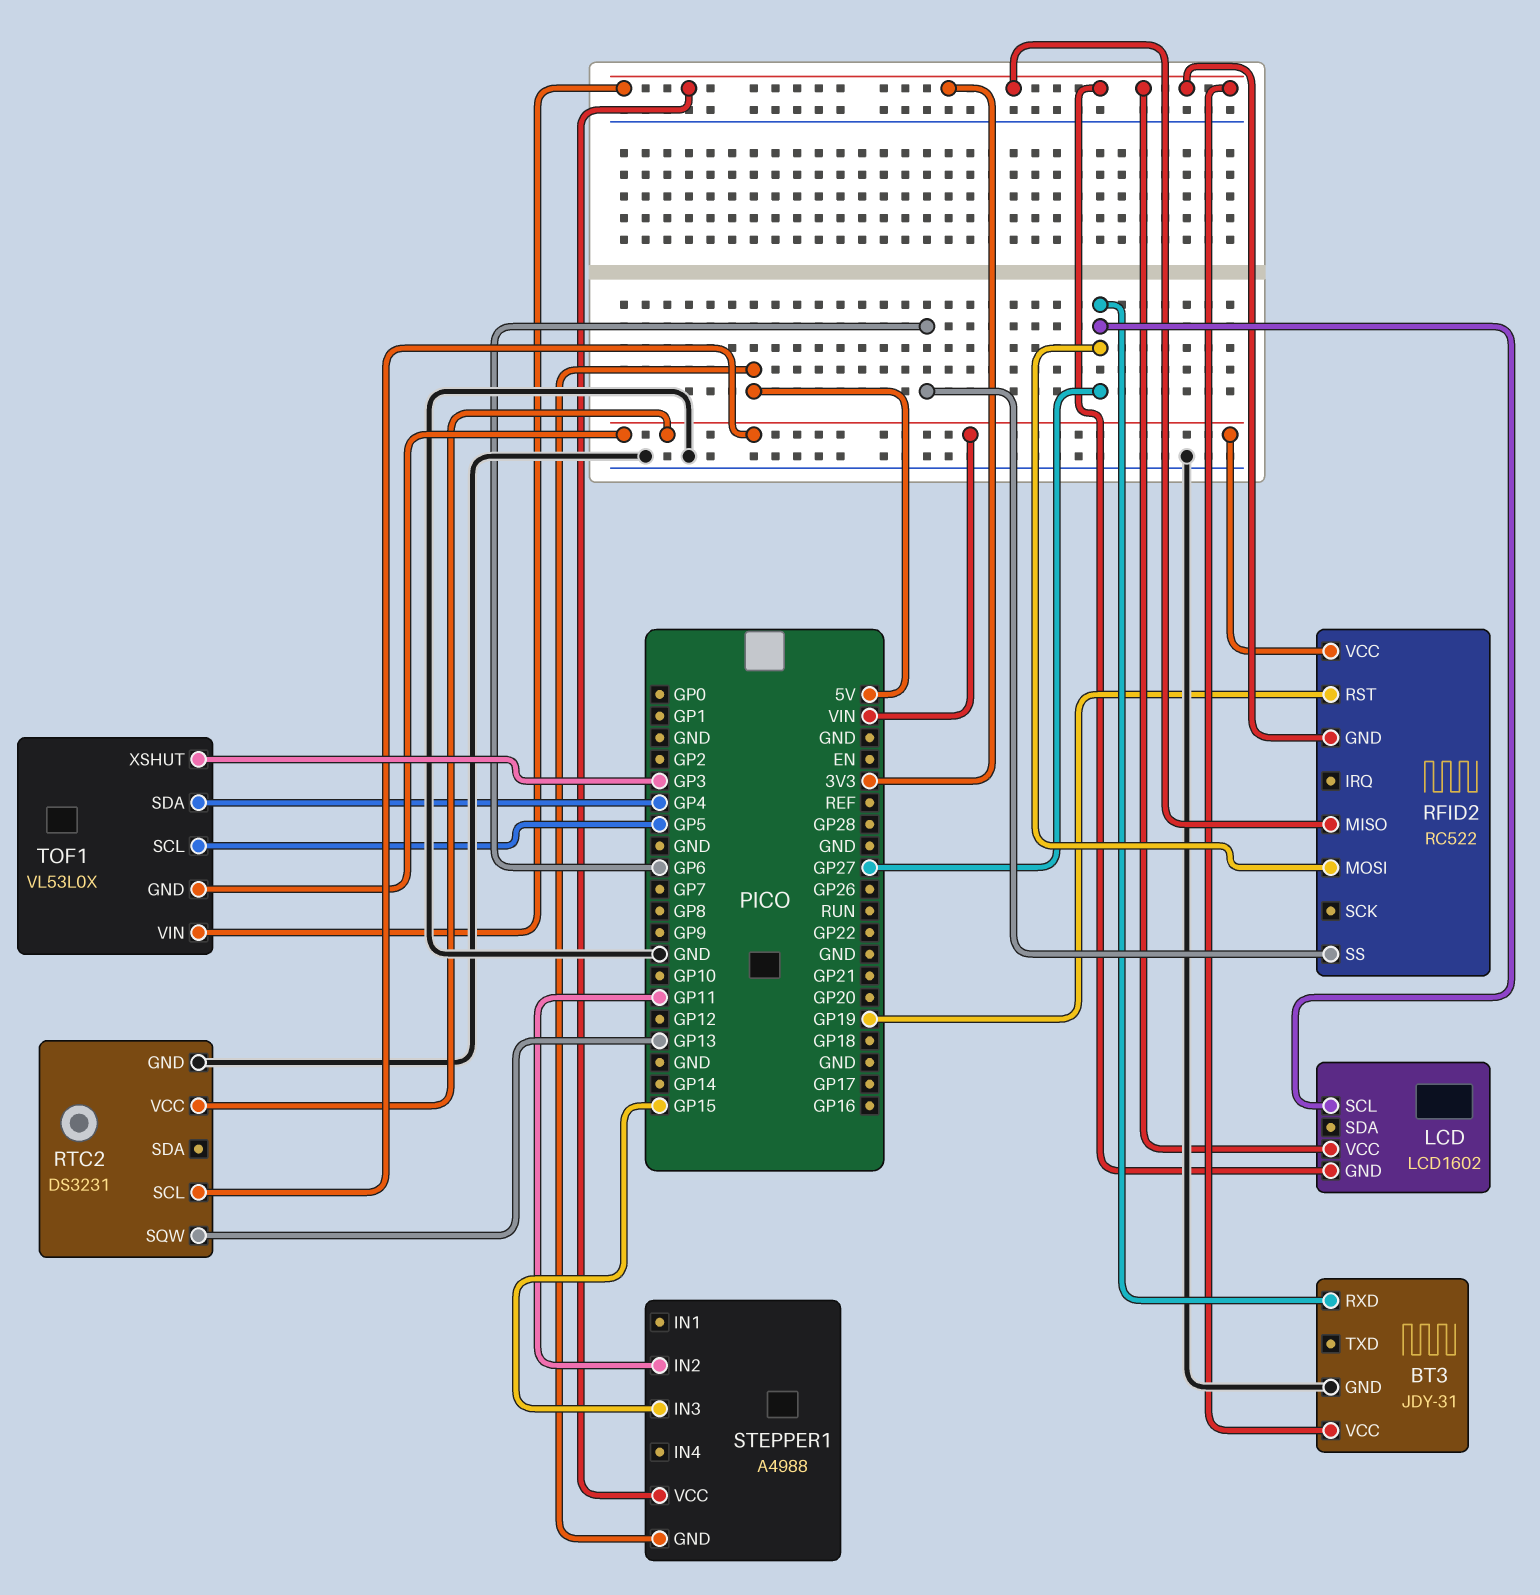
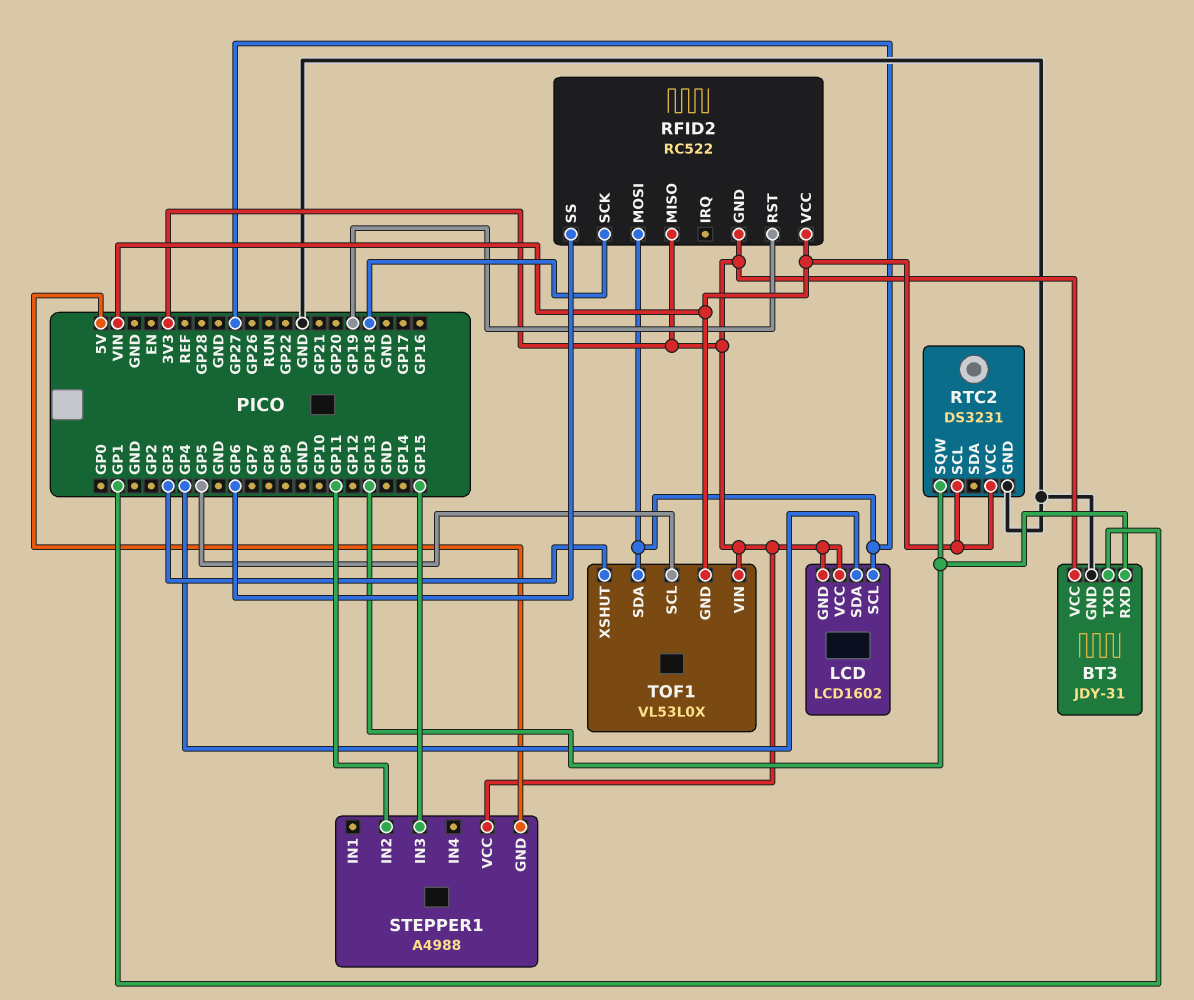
BT3 pin RXD: GP27 -> GP13
BT3 pin TXD: none -> GP1
LCD pin SDA: none -> GP4
RFID2 pin SCK: none -> GP18
TOF1 pin SDA: GP4 -> GP27

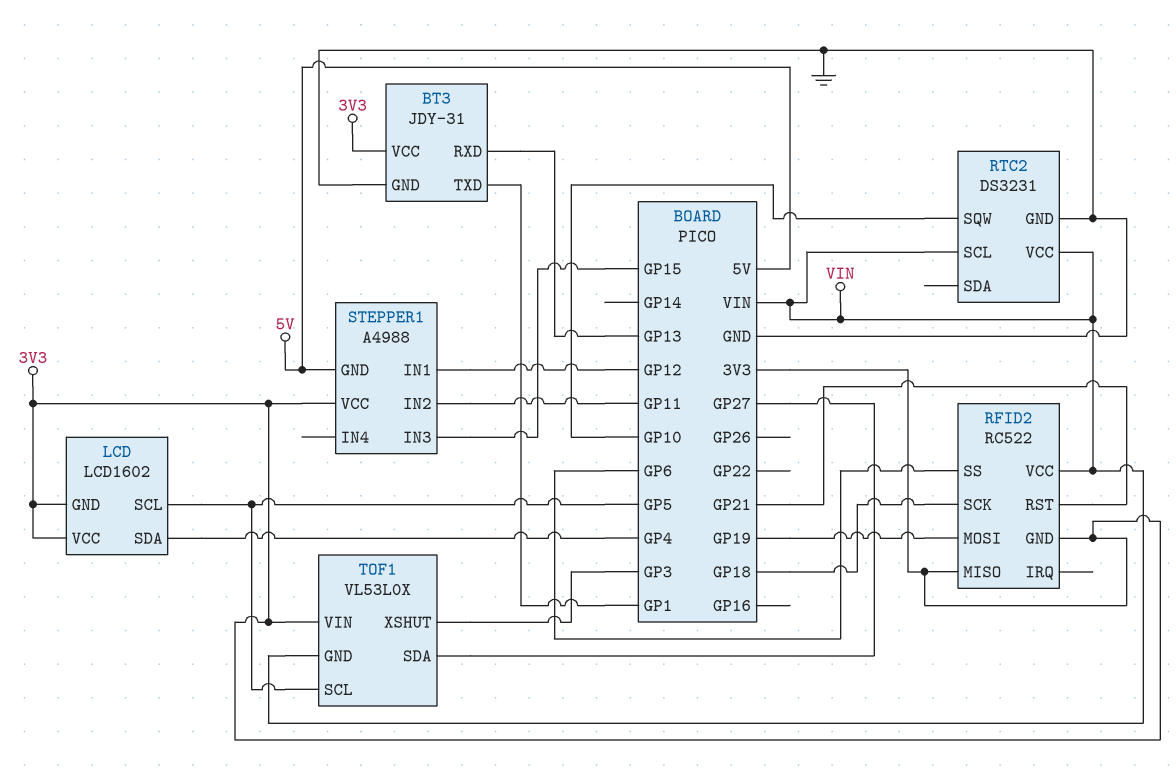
LCD pin SCL: GP27 -> GP5
RFID2 pin MOSI: GP27 -> GP19
RFID2 pin RST: GP19 -> GP21
RTC2 pin SQW: GP13 -> GP10
STEPPER1 pin IN1: none -> GP12

